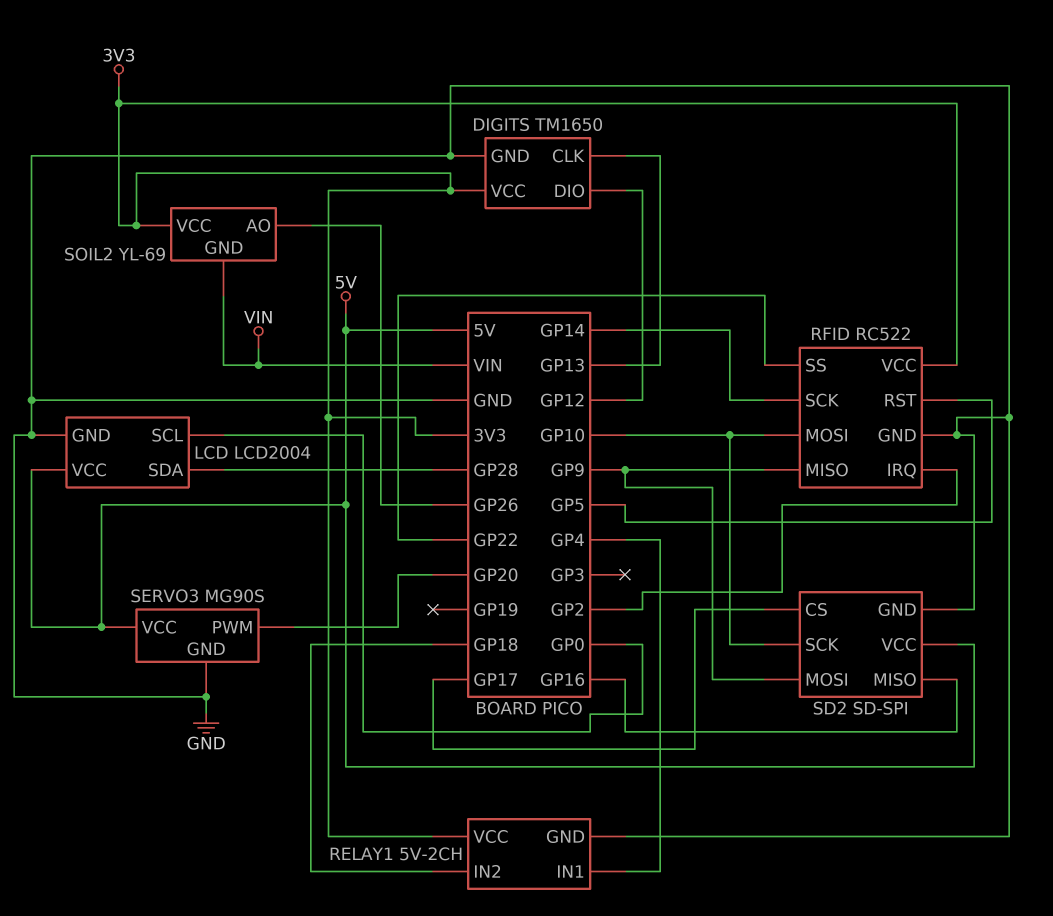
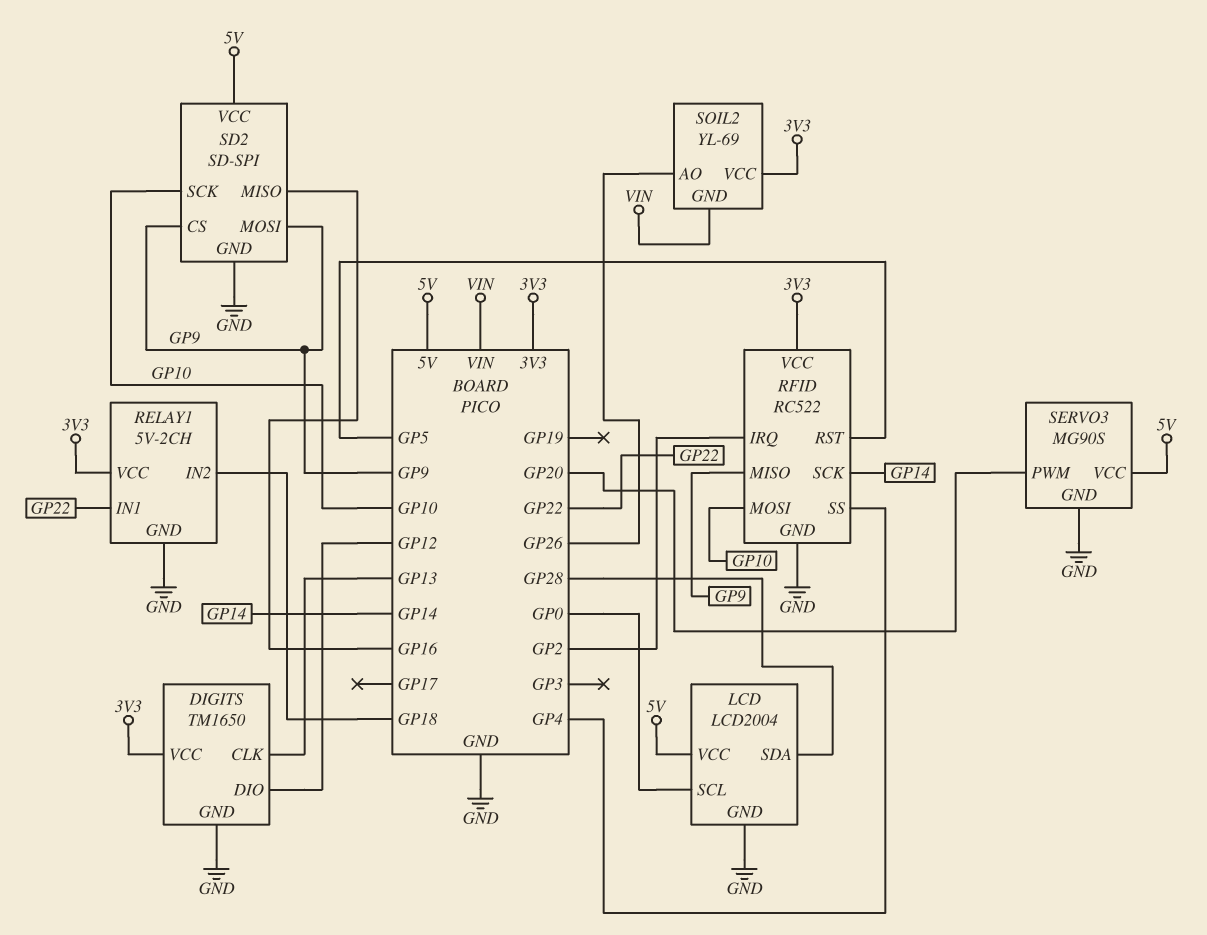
RELAY1 pin IN1: GP4 -> GP22
RFID pin SS: GP22 -> GP4
SD2 pin CS: GP17 -> GP9

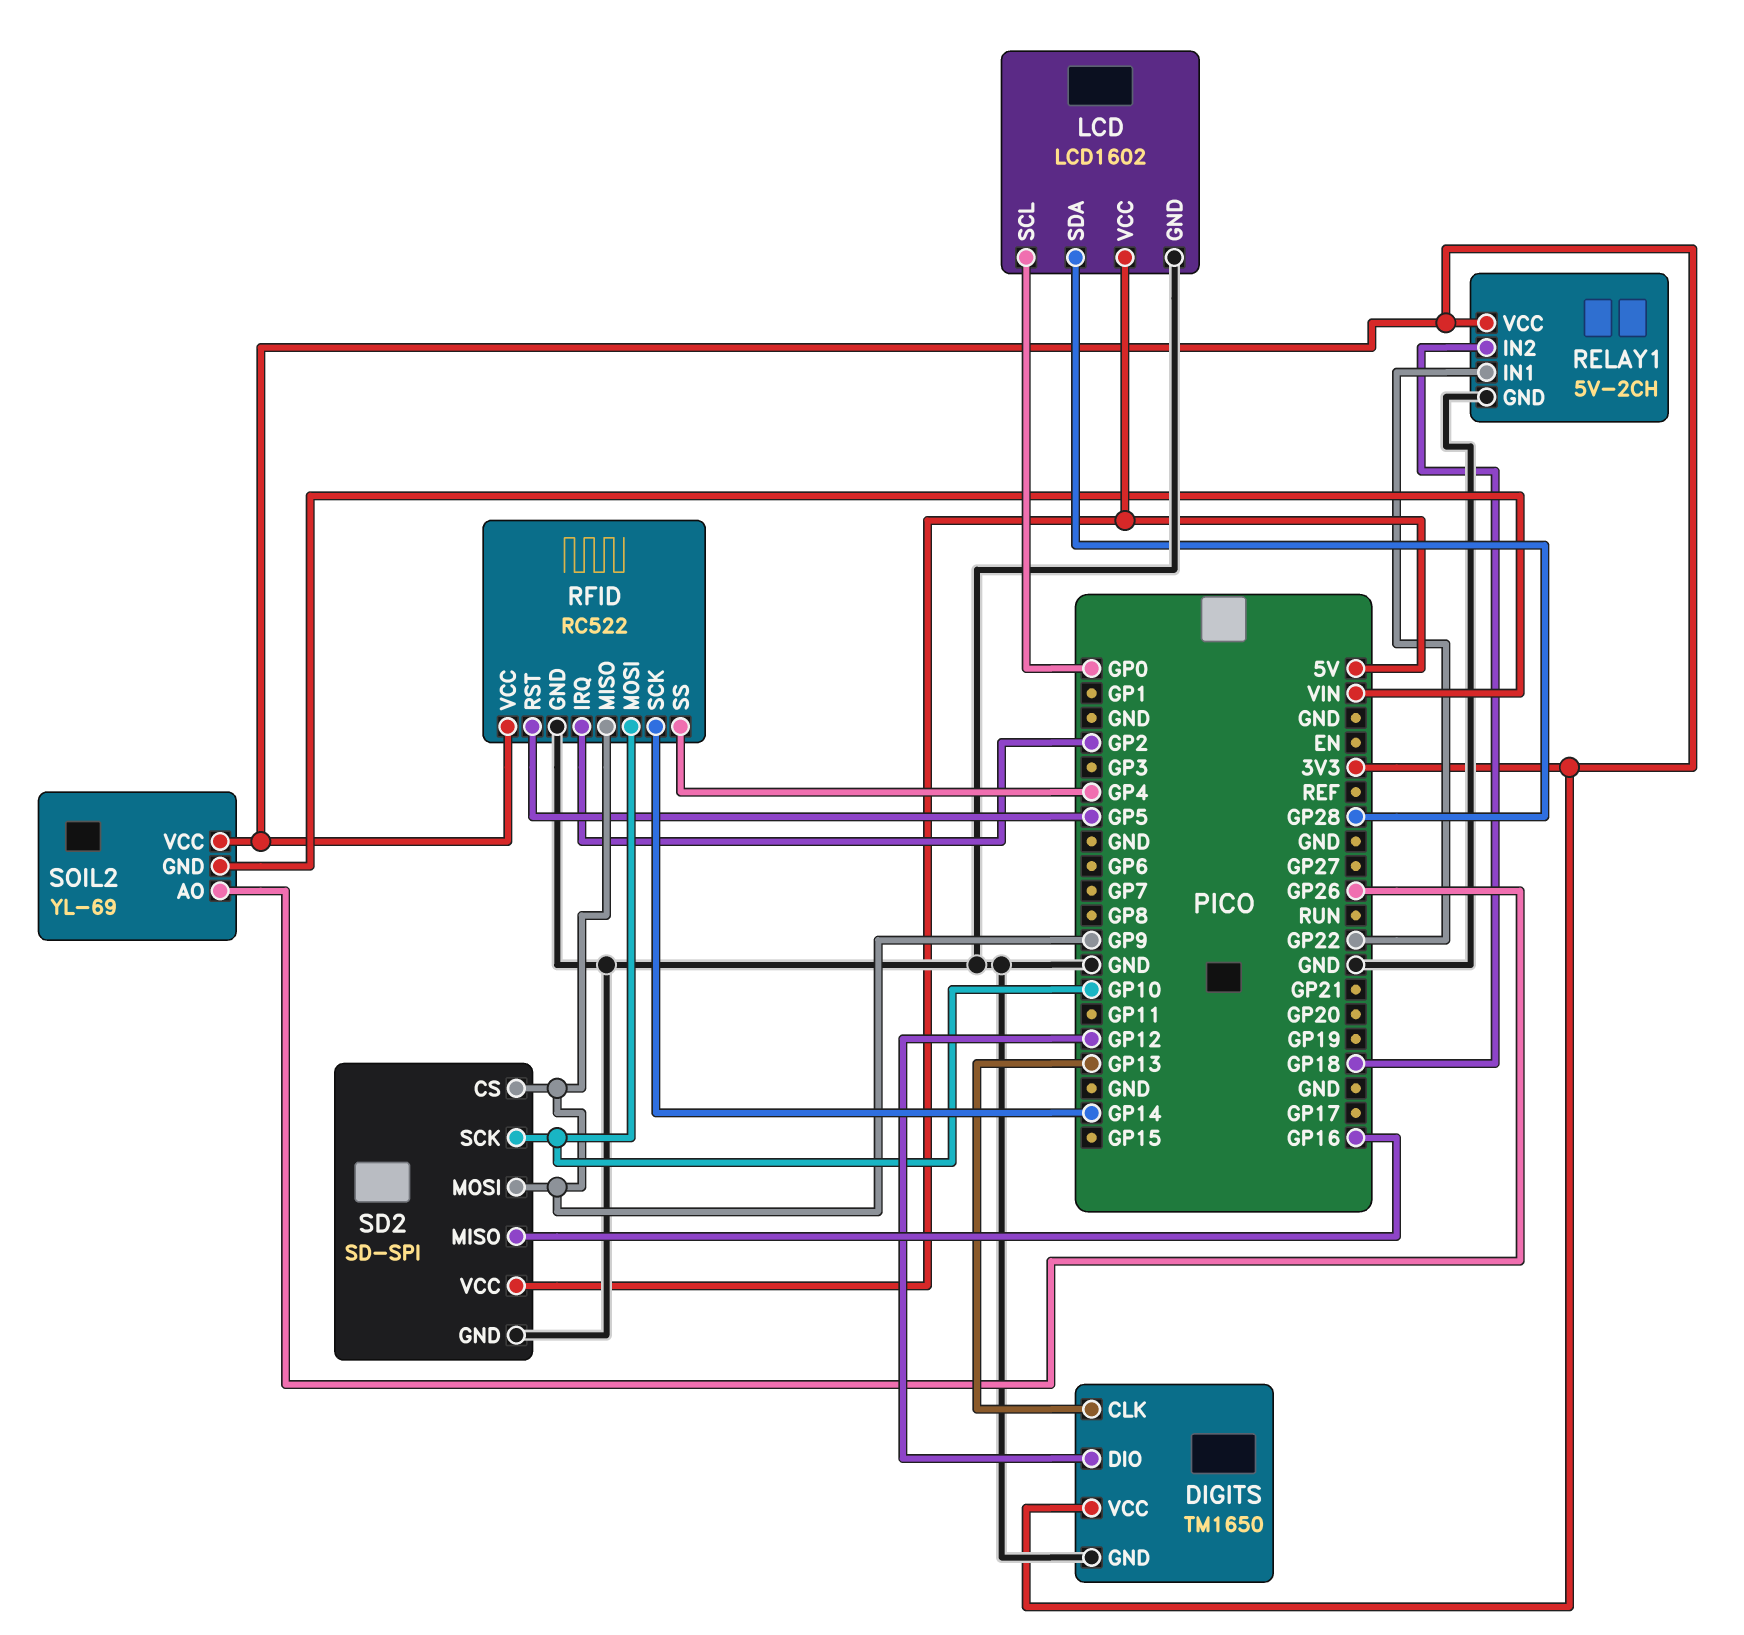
LCD: LCD2004 -> LCD1602
SERVO3: MG90S -> none
SERVO3 pin GND: GND -> none
SERVO3 pin PWM: GP20 -> none
SERVO3 pin VCC: 5V -> none

